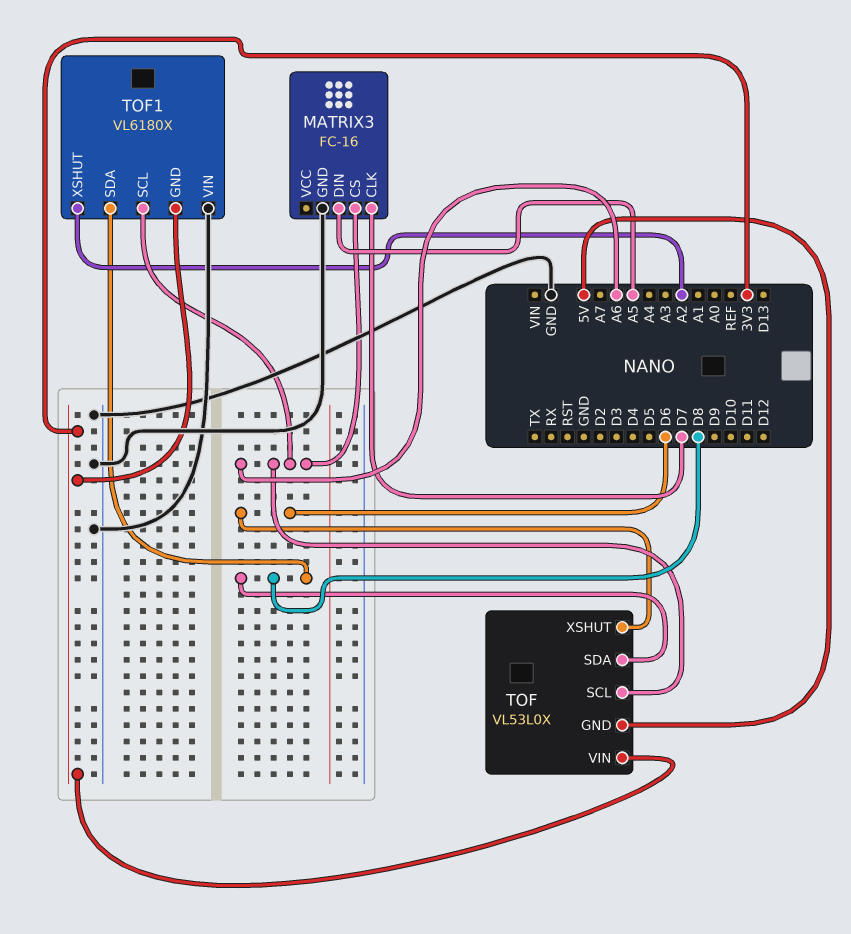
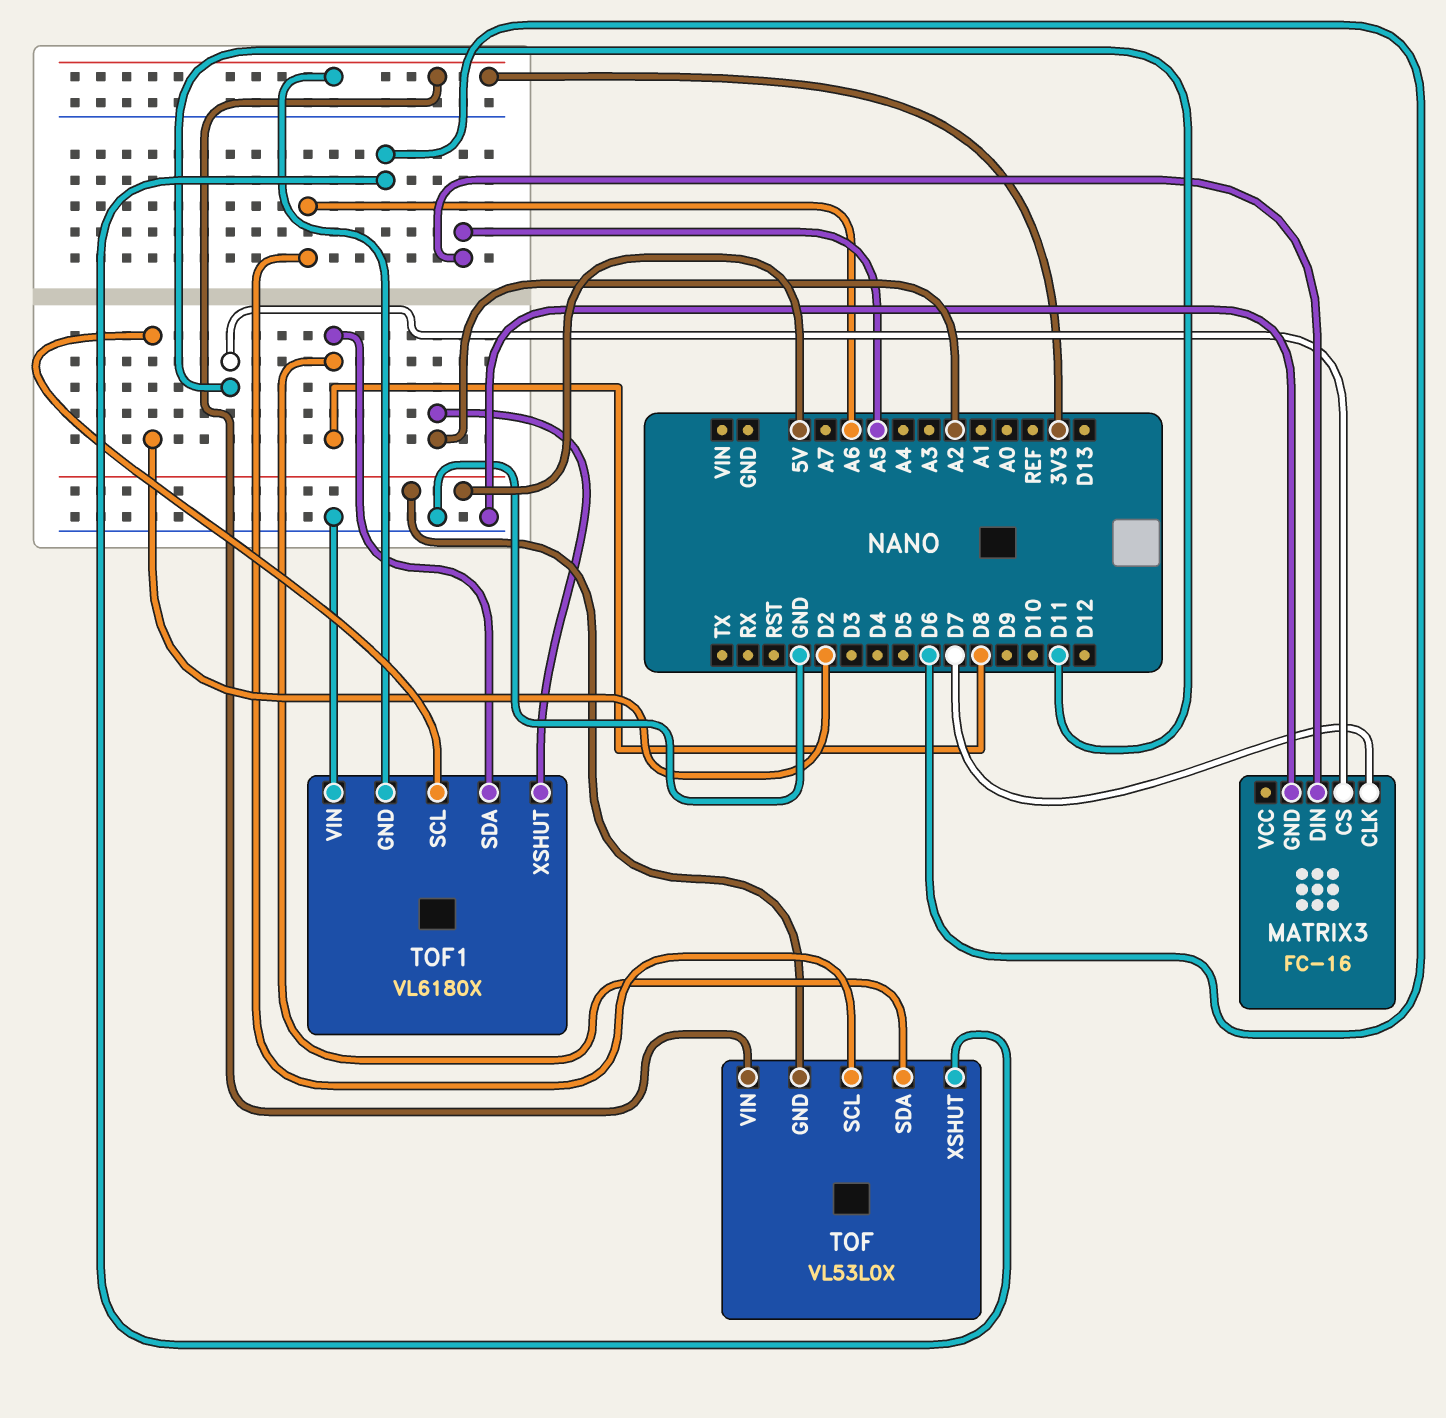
MATRIX3 pin CS: A6 -> D11
TOF1 pin SCL: A6 -> D2

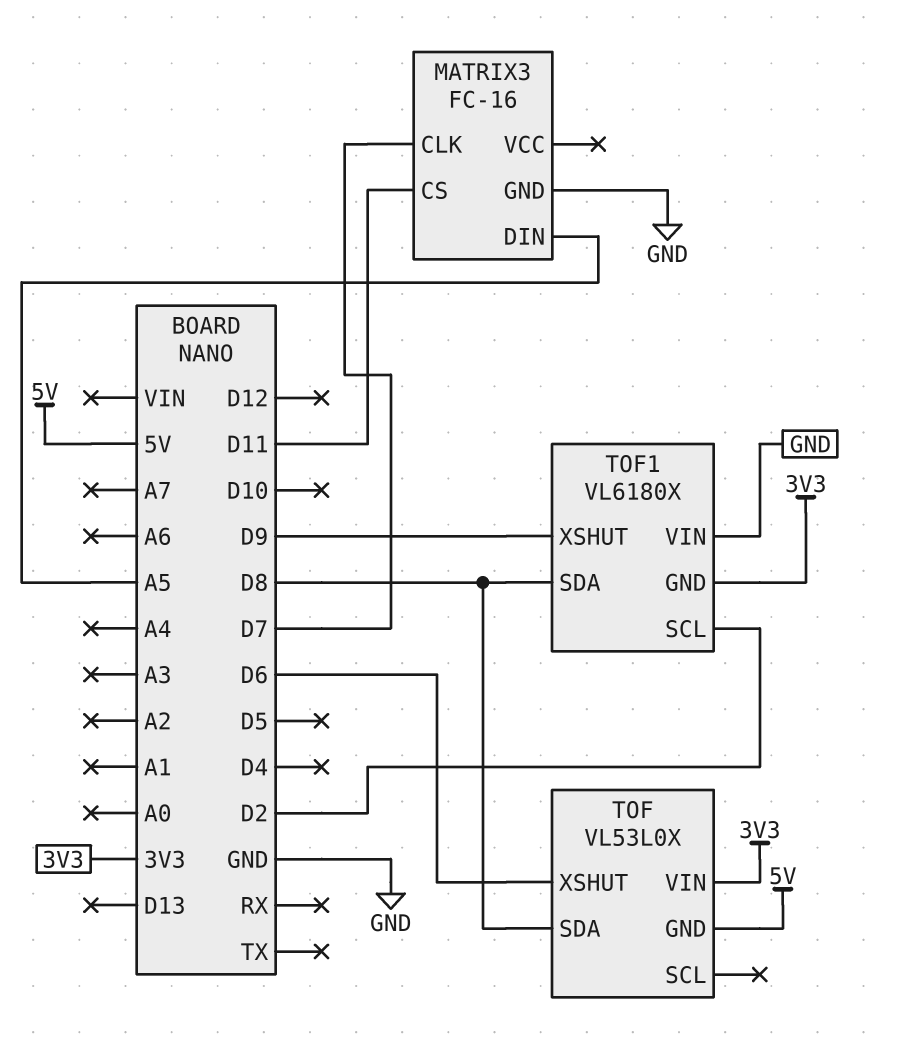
TOF pin SCL: A6 -> none
TOF1 pin XSHUT: A2 -> D9

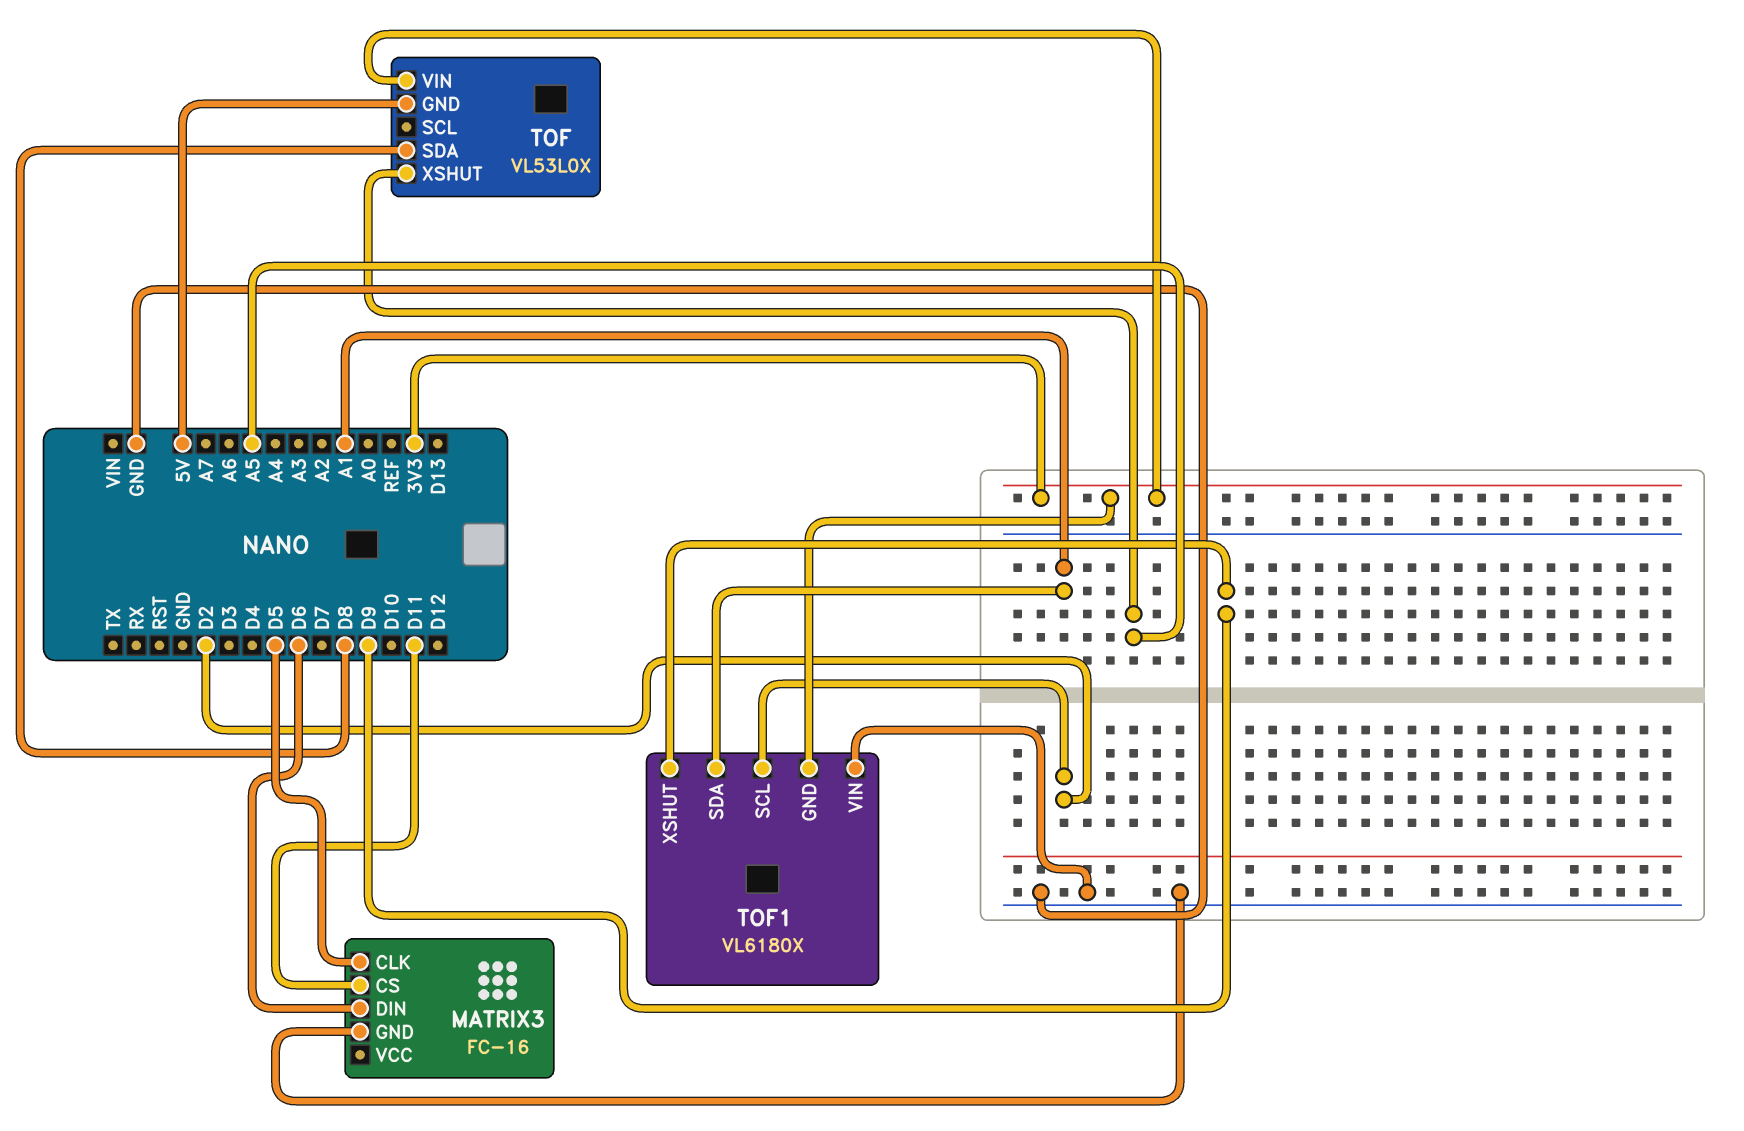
MATRIX3 pin CLK: D7 -> D5
MATRIX3 pin DIN: A5 -> D6
TOF pin XSHUT: D6 -> A5
TOF1 pin SDA: D8 -> A1

